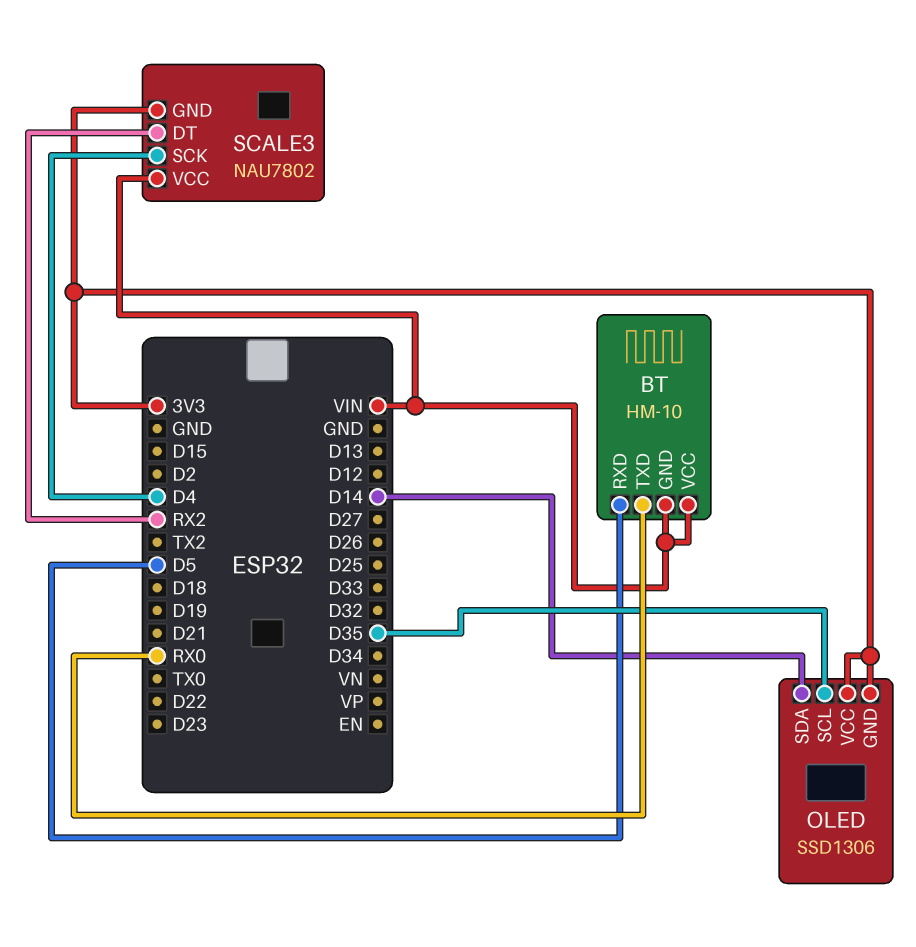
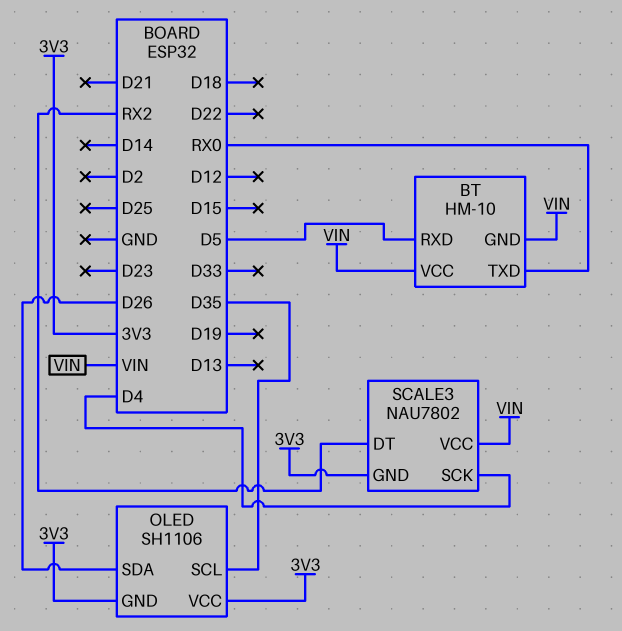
OLED: SSD1306 -> SH1106
OLED pin SDA: D14 -> D26

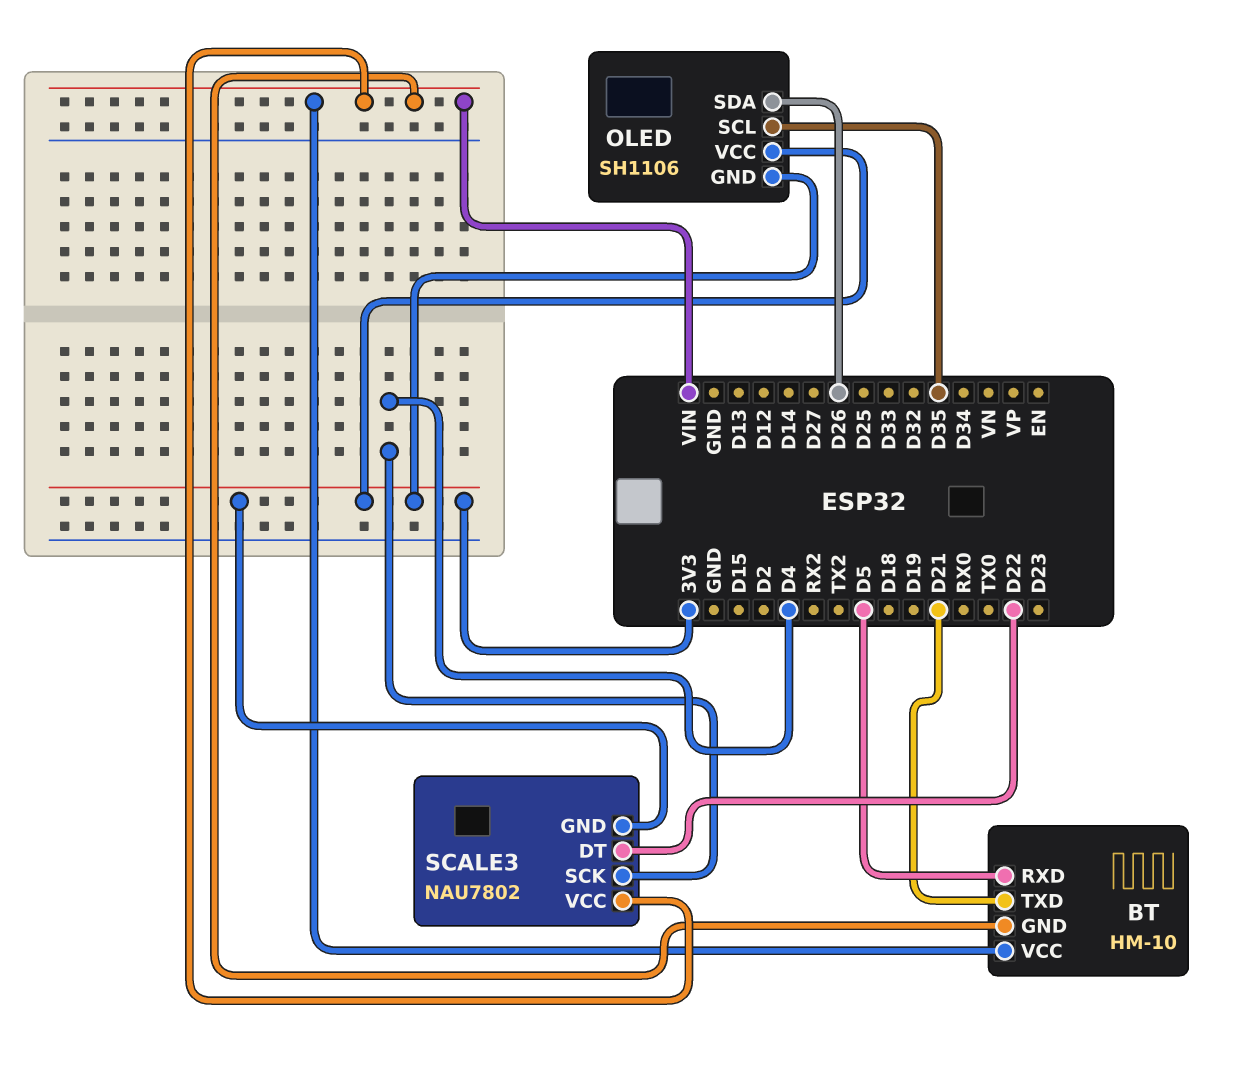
BT pin TXD: RX0 -> D21
SCALE3 pin DT: RX2 -> D22

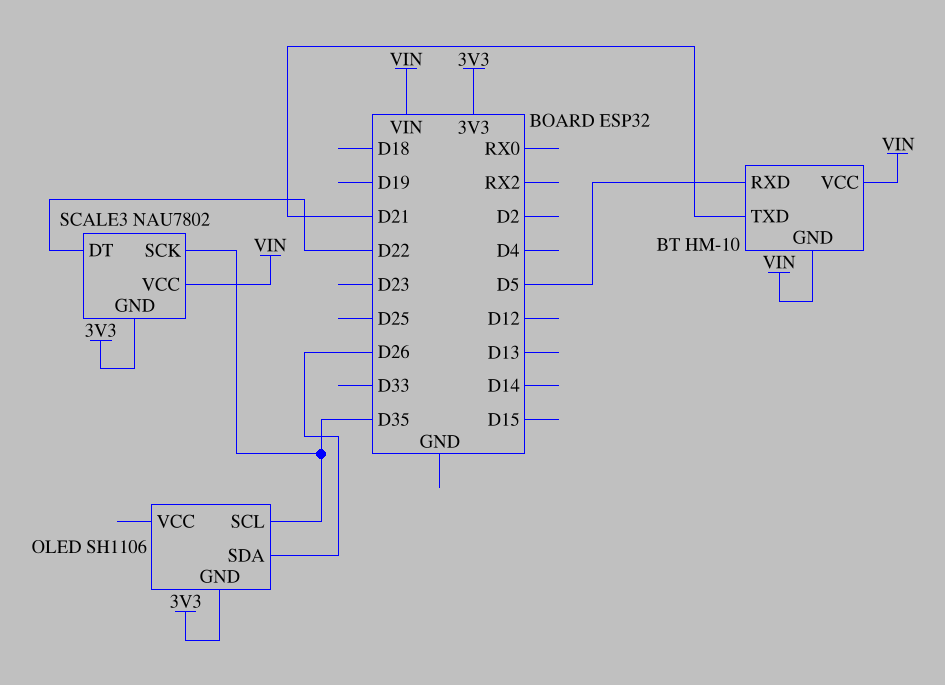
OLED pin VCC: 3V3 -> none
SCALE3 pin SCK: D4 -> D35

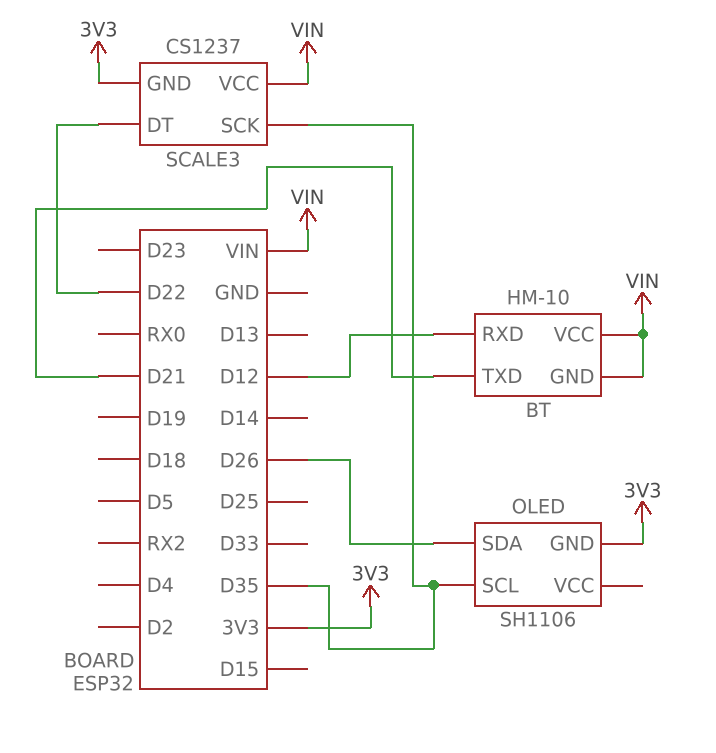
BT pin RXD: D5 -> D12
SCALE3: NAU7802 -> CS1237

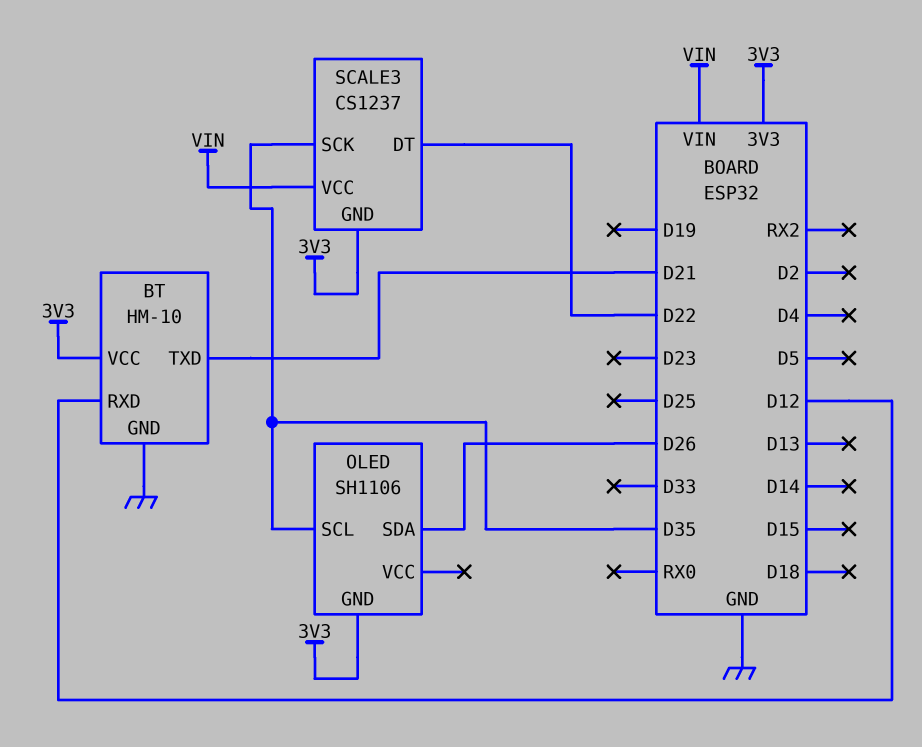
BT pin GND: VIN -> GND
BT pin VCC: VIN -> 3V3

